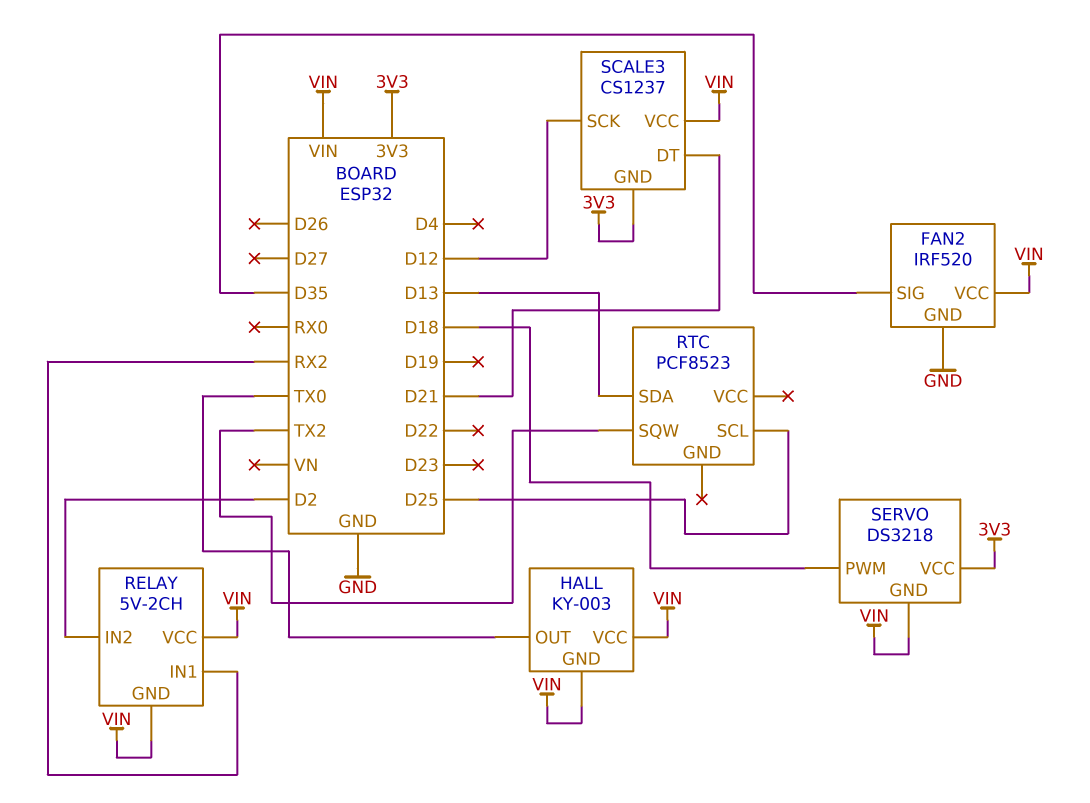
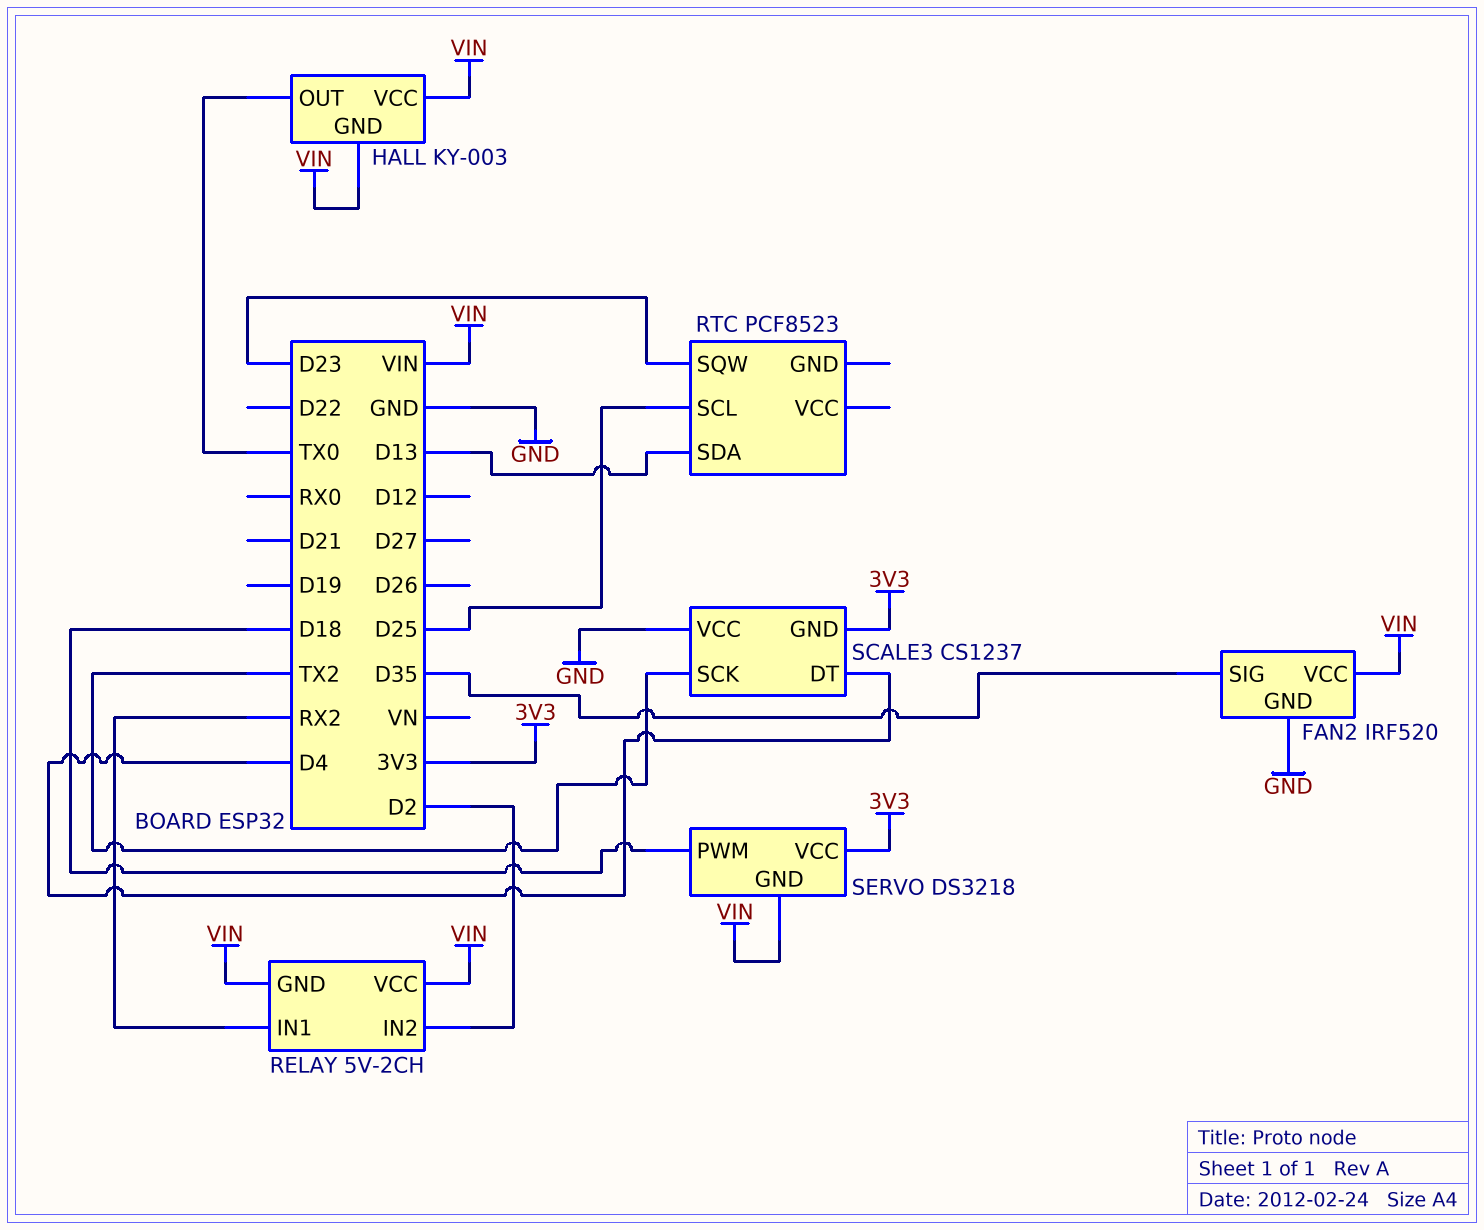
RTC pin SQW: TX2 -> D23
SCALE3 pin DT: D21 -> D4
SCALE3 pin SCK: D12 -> TX2
SCALE3 pin VCC: VIN -> GND

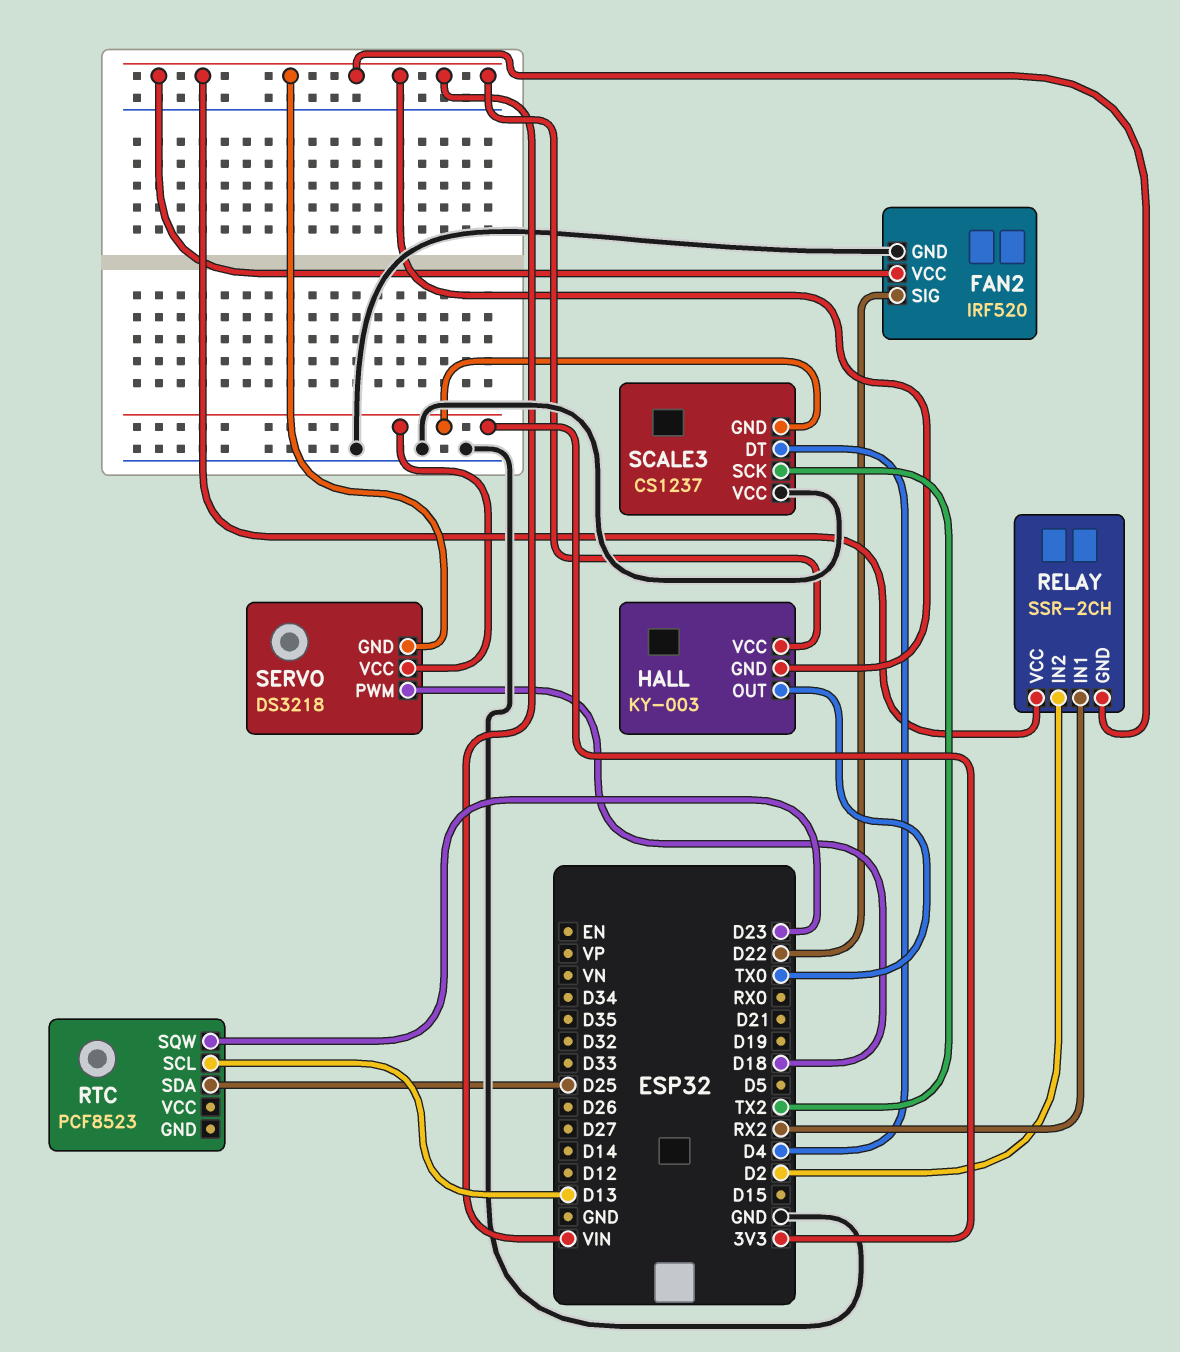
FAN2 pin SIG: D35 -> D22
RELAY: 5V-2CH -> SSR-2CH
RTC pin SCL: D25 -> D13
RTC pin SDA: D13 -> D25

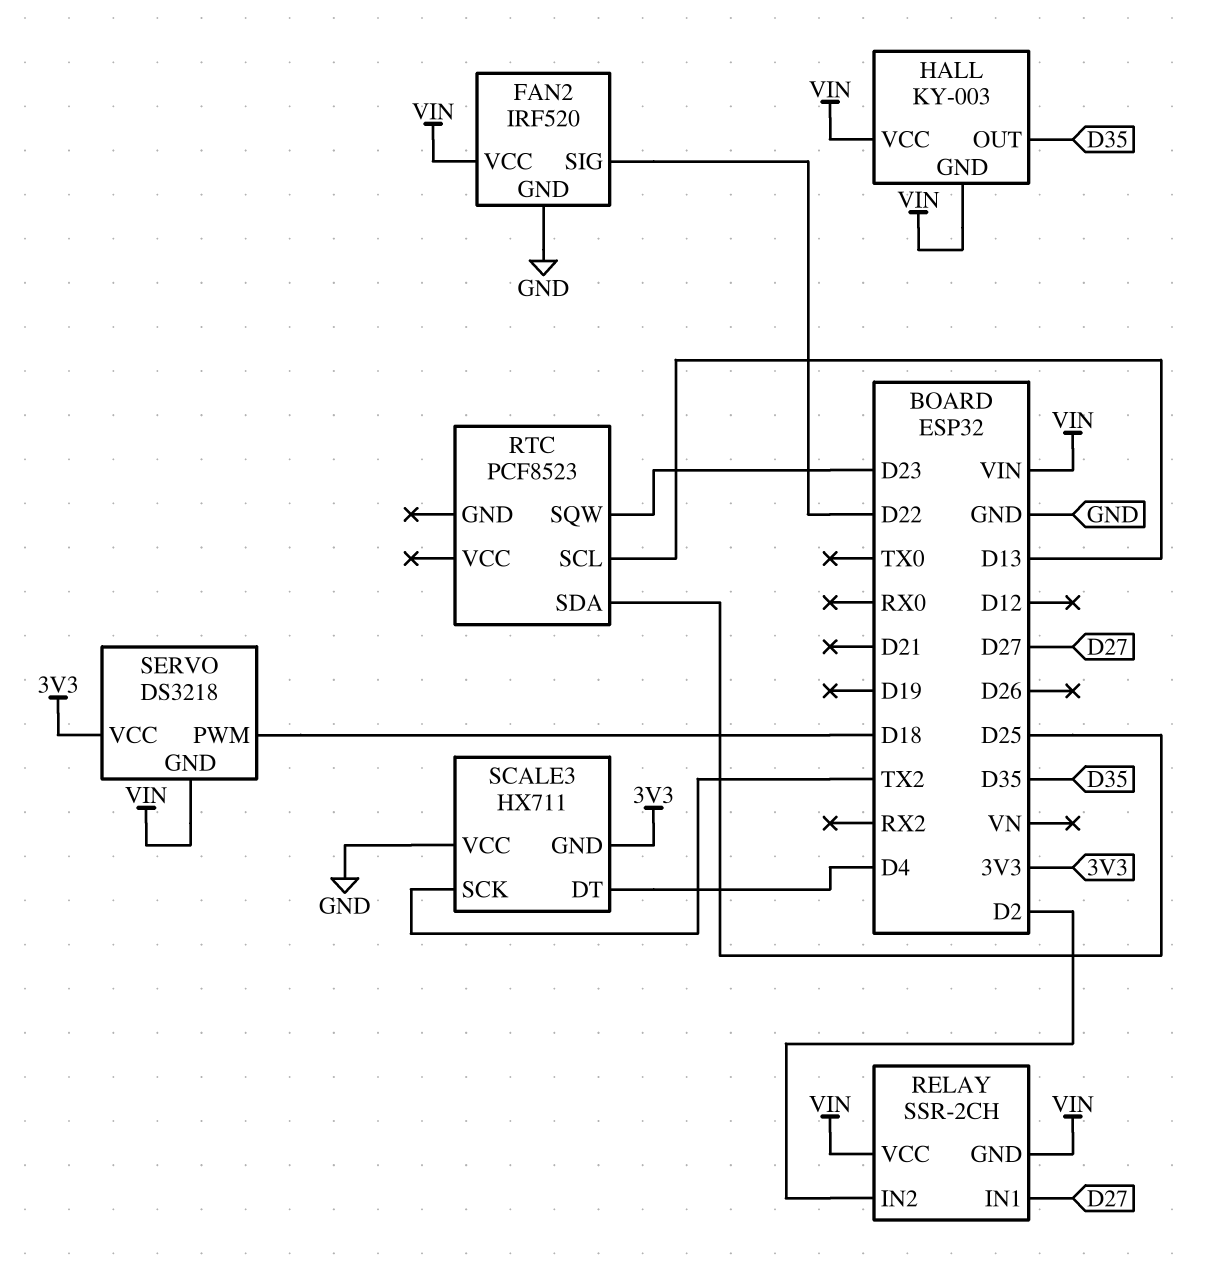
HALL pin OUT: TX0 -> D35
RELAY pin IN1: RX2 -> D27
SCALE3: CS1237 -> HX711

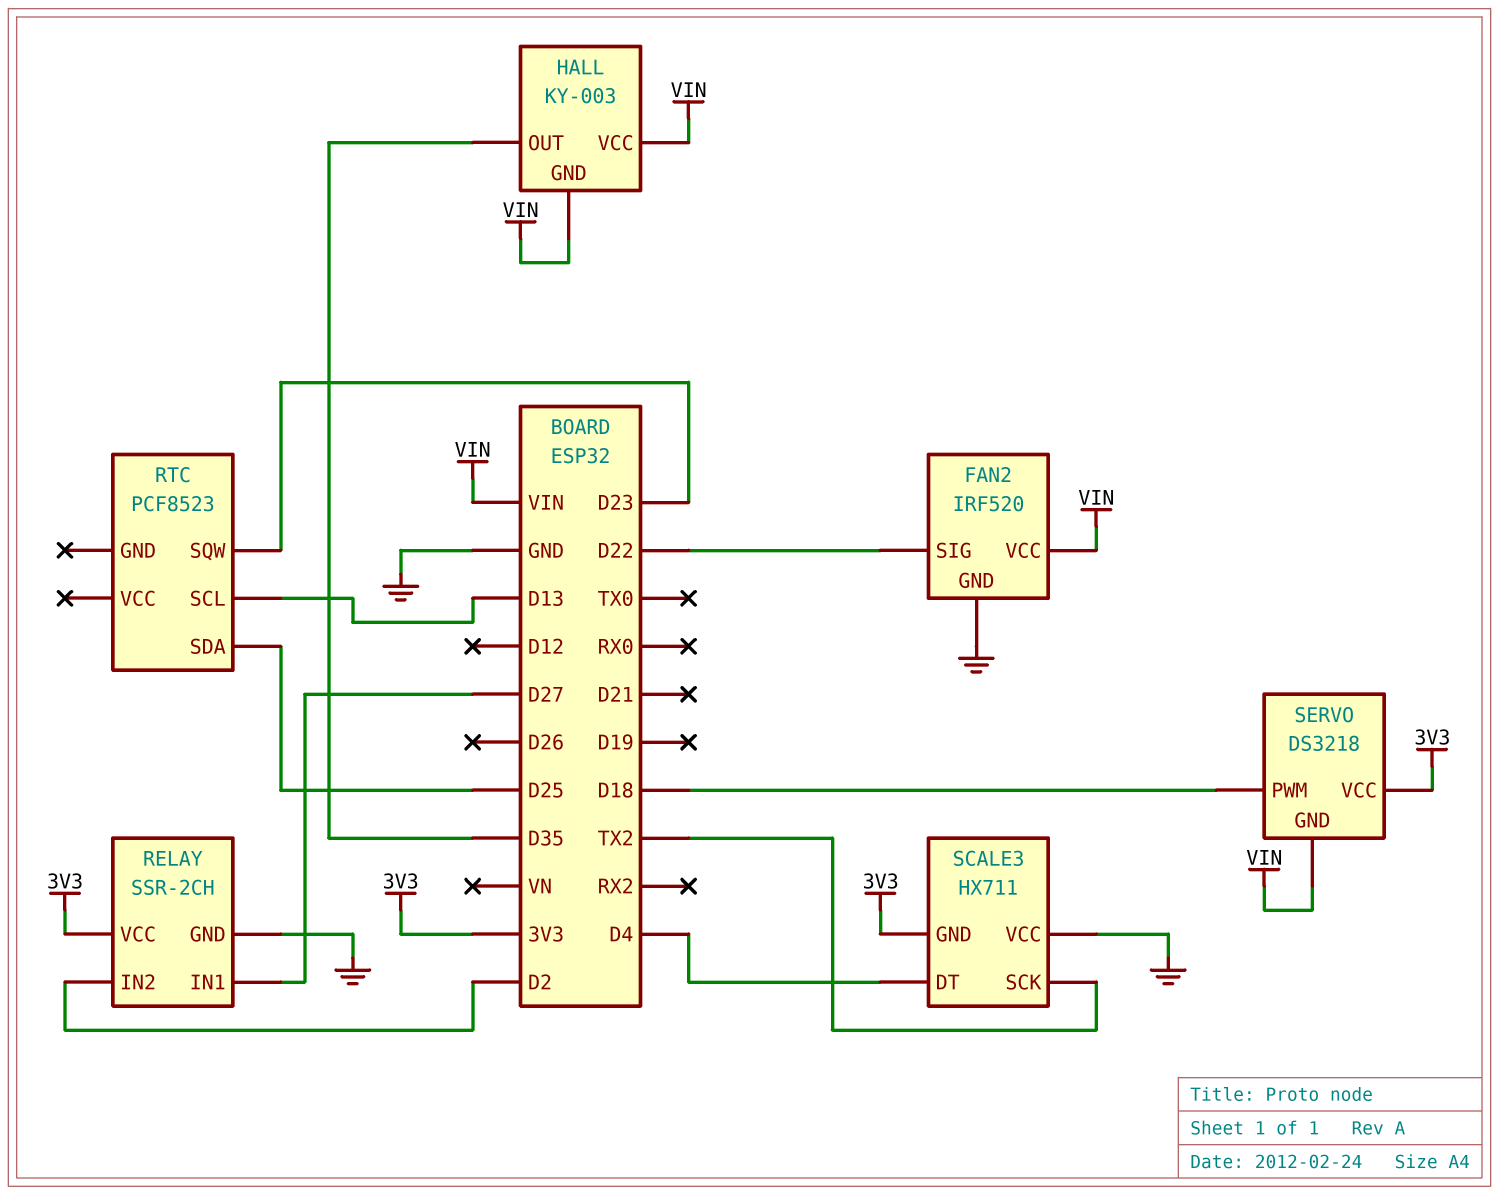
RELAY pin GND: VIN -> GND
RELAY pin VCC: VIN -> 3V3

